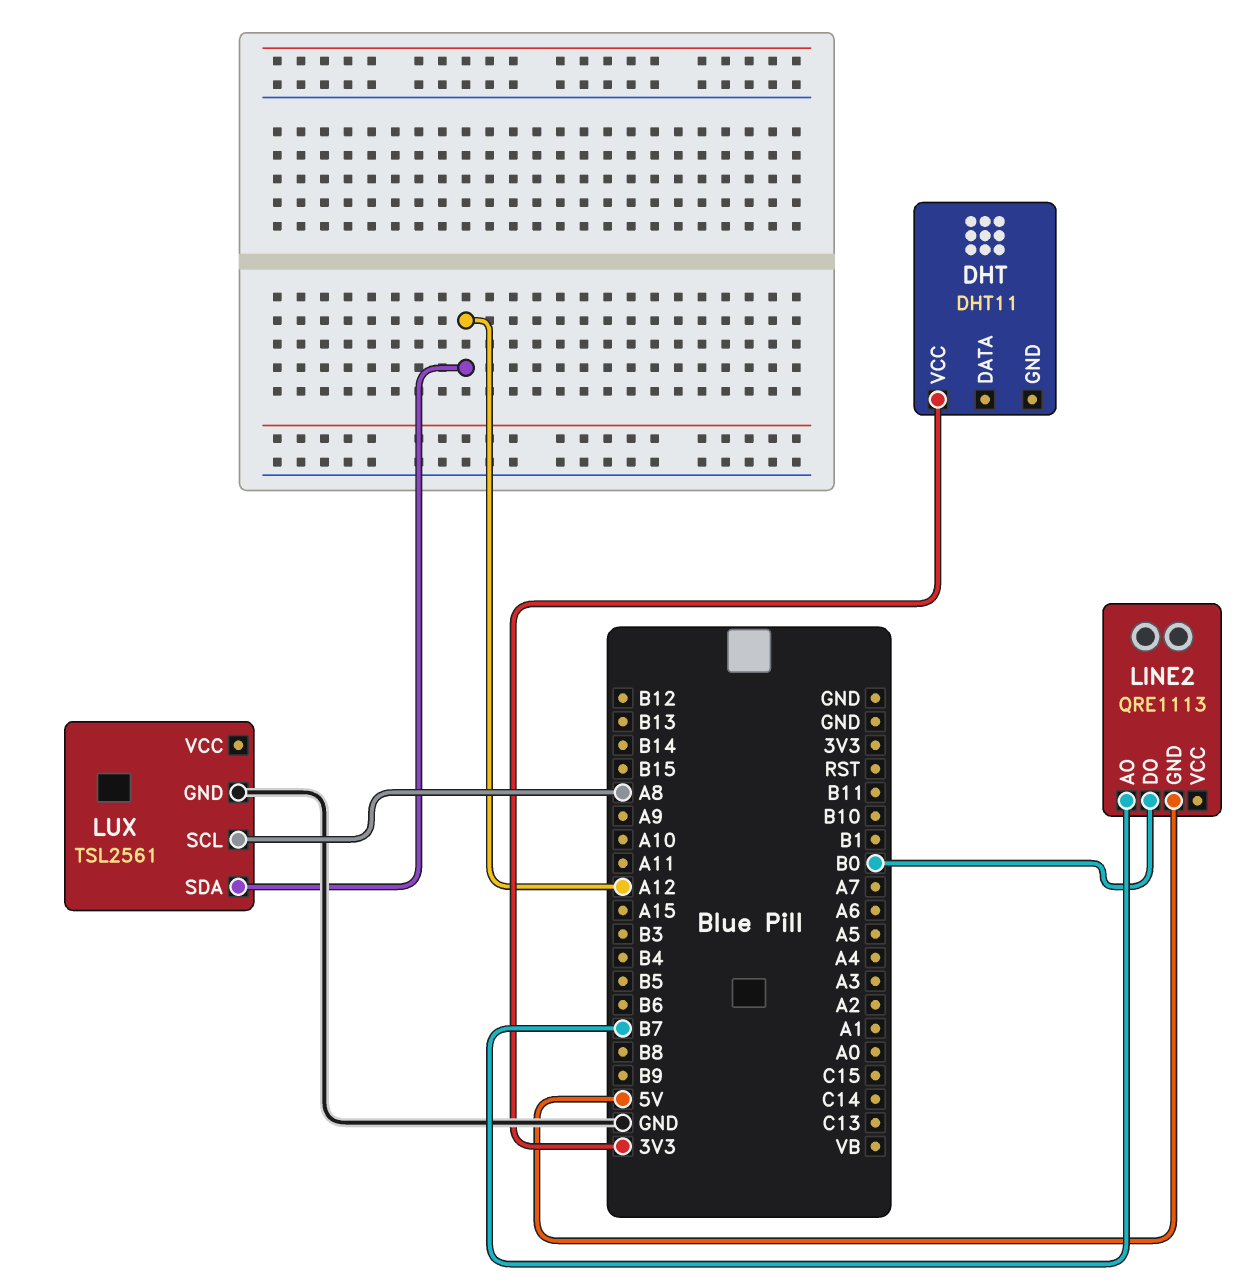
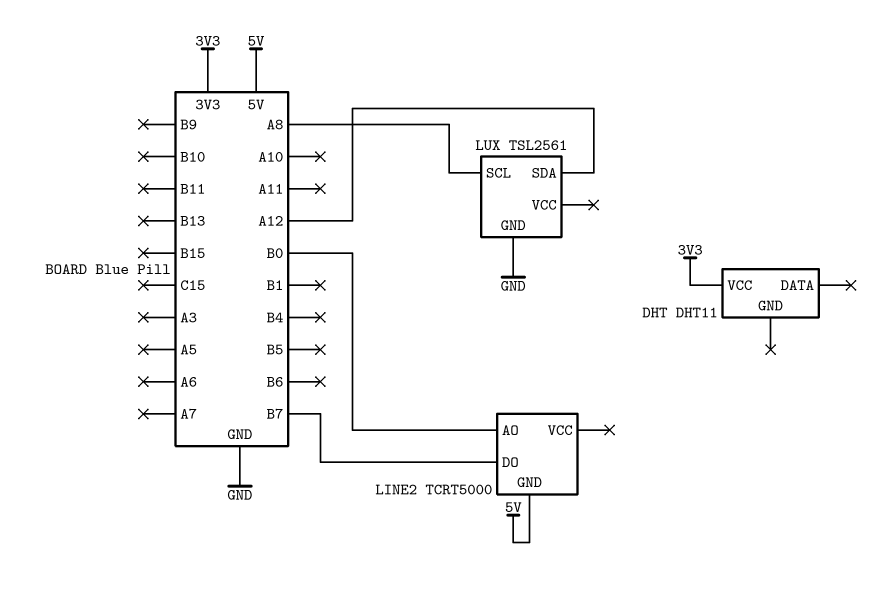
LINE2: QRE1113 -> TCRT5000
LINE2 pin AO: B7 -> B0
LINE2 pin DO: B0 -> B7

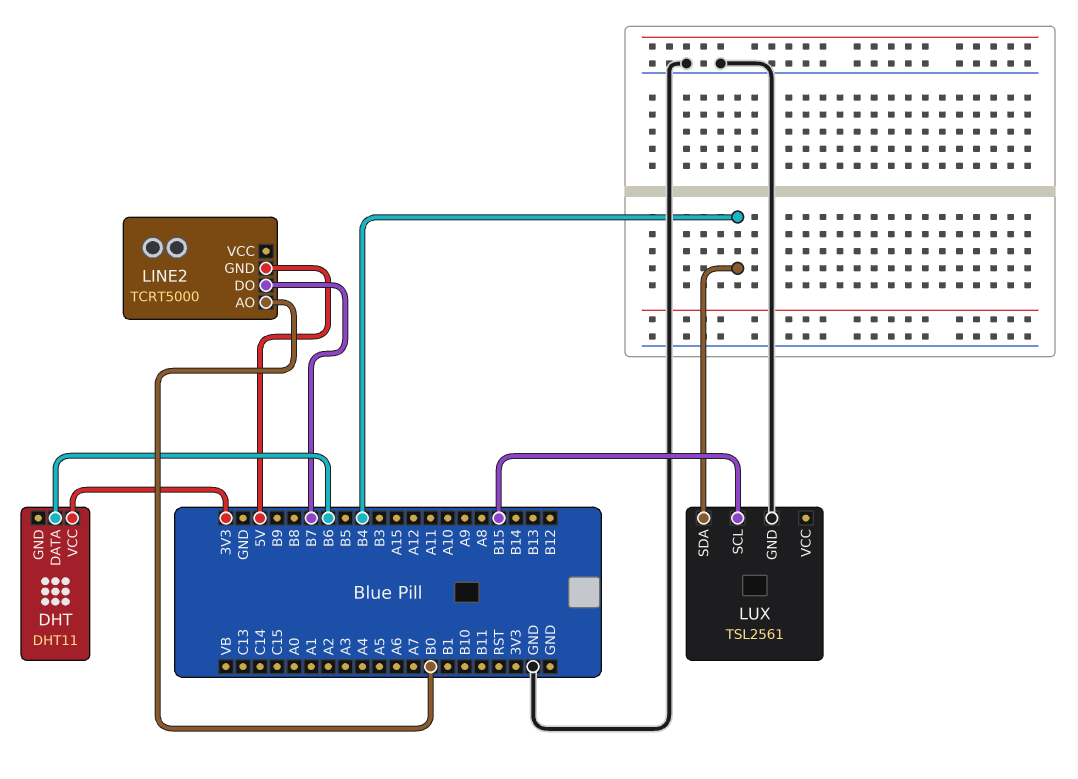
DHT pin DATA: none -> B6
LUX pin SCL: A8 -> B15
LUX pin SDA: A12 -> B4

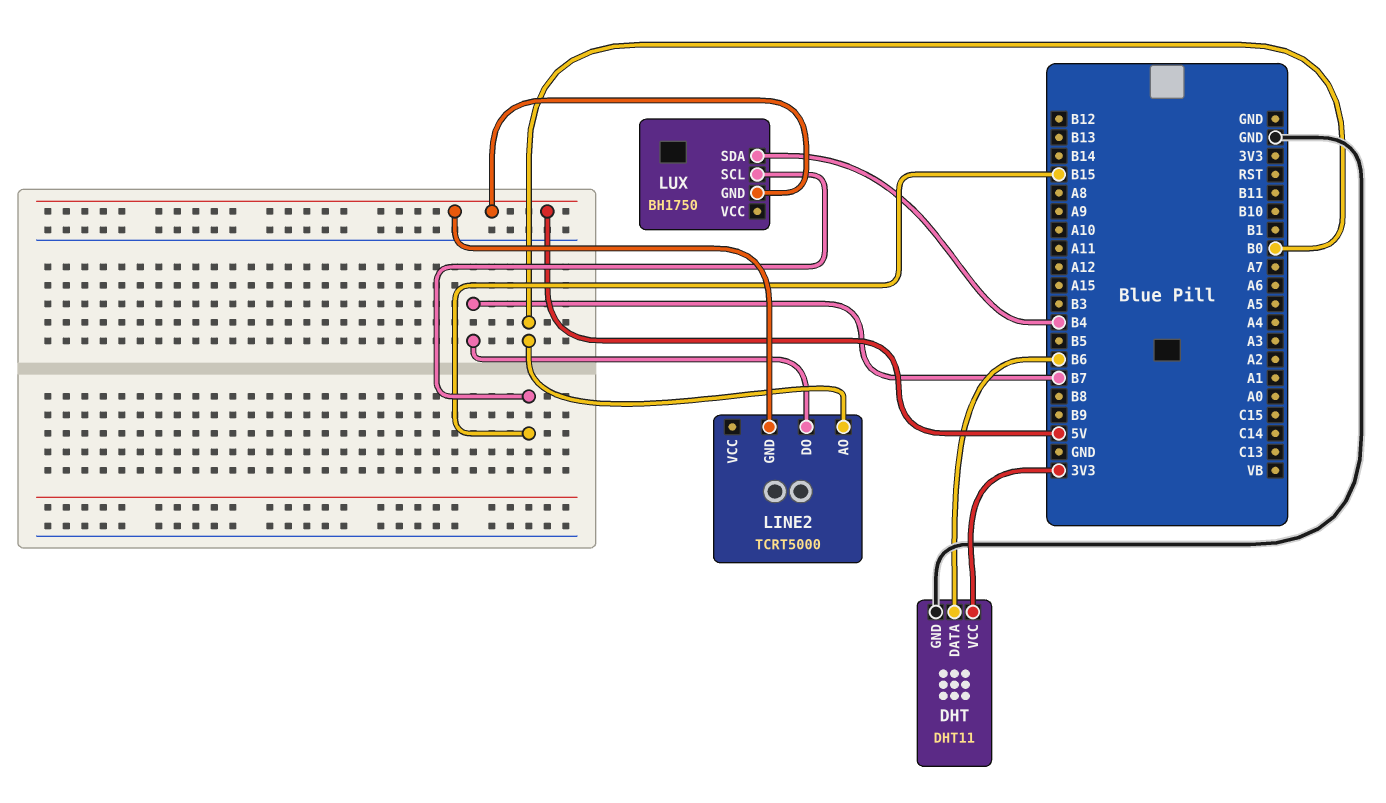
DHT pin GND: none -> GND
LUX: TSL2561 -> BH1750
LUX pin GND: GND -> 5V

